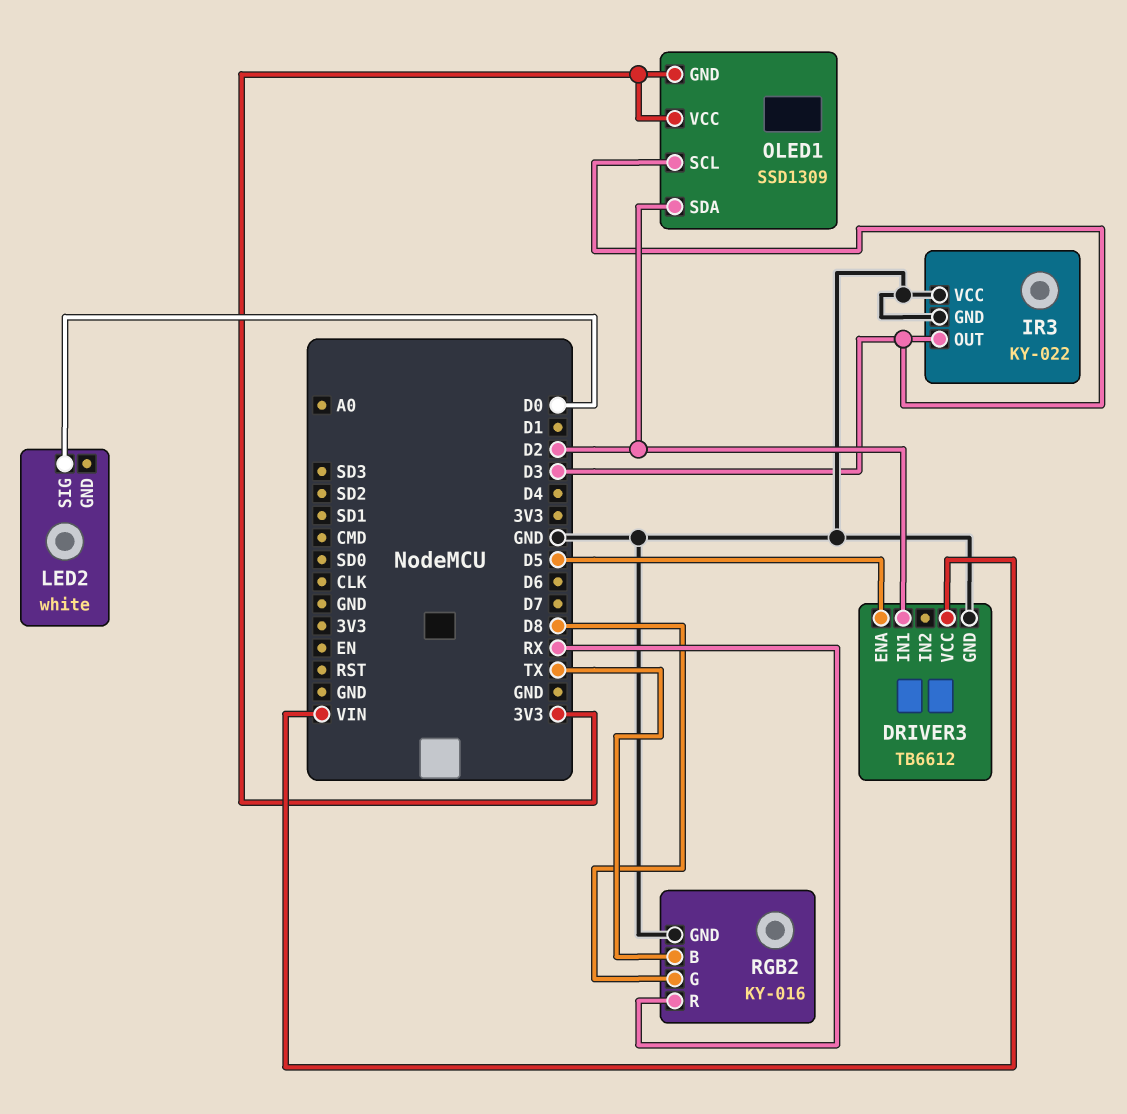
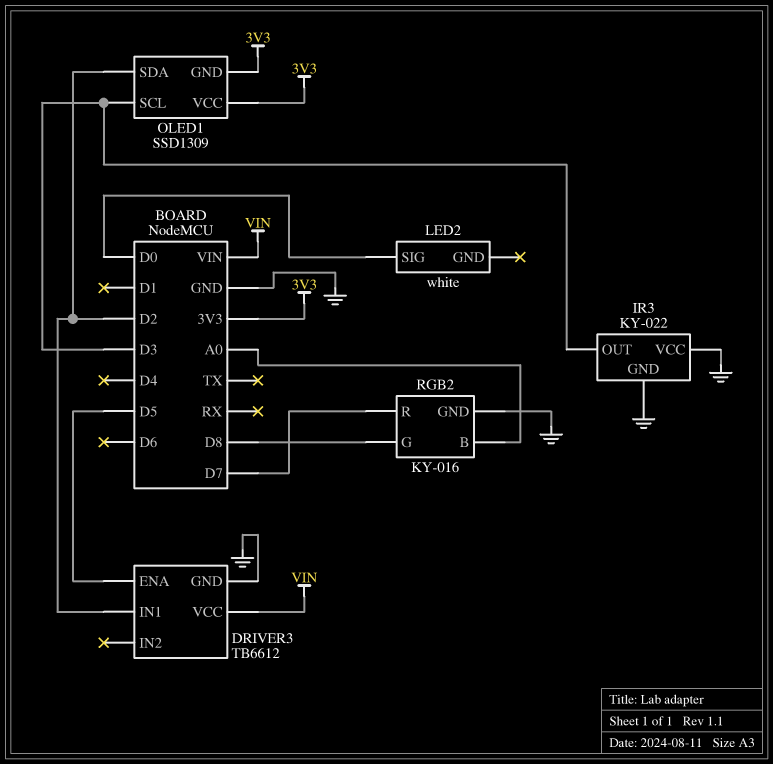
RGB2 pin B: TX -> A0
RGB2 pin R: RX -> D7

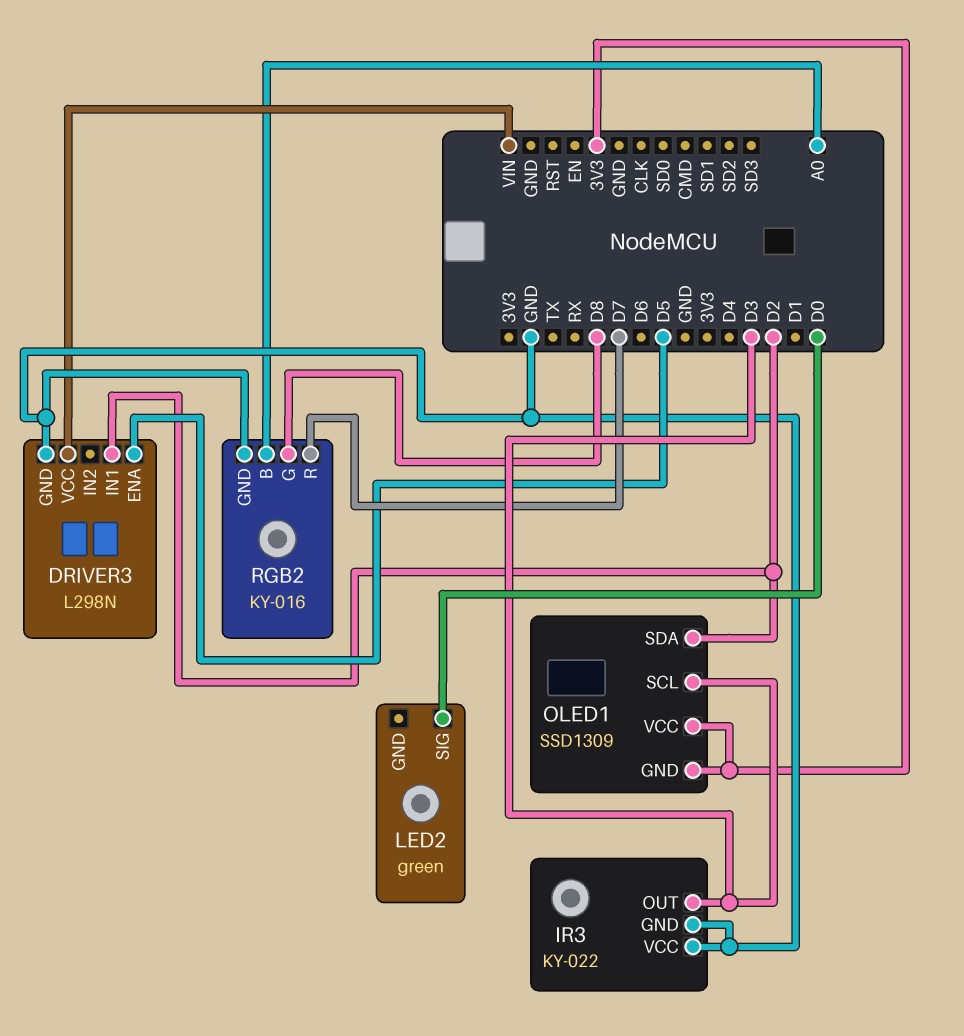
DRIVER3: TB6612 -> L298N
LED2: white -> green

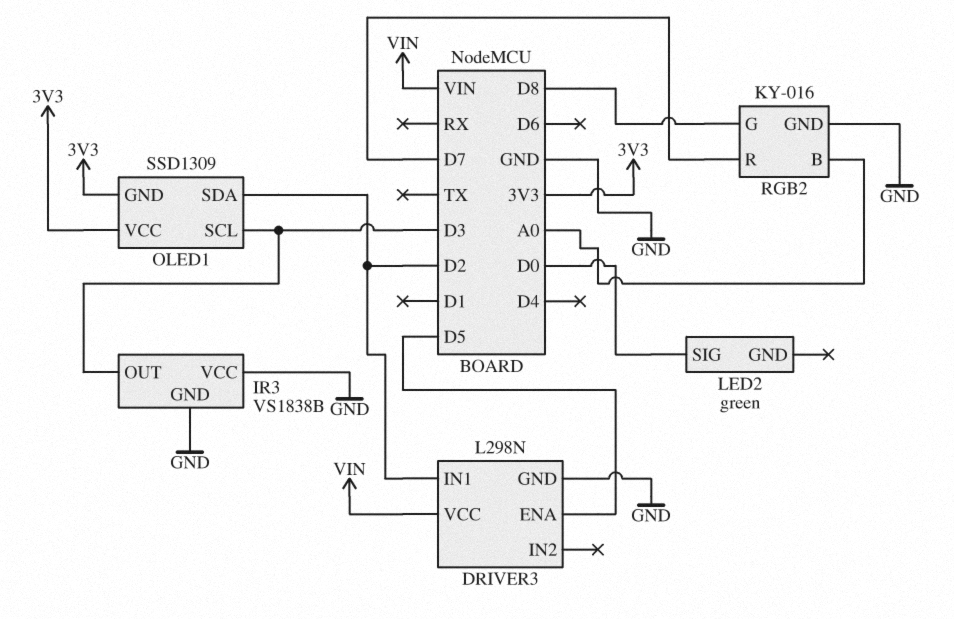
IR3: KY-022 -> VS1838B

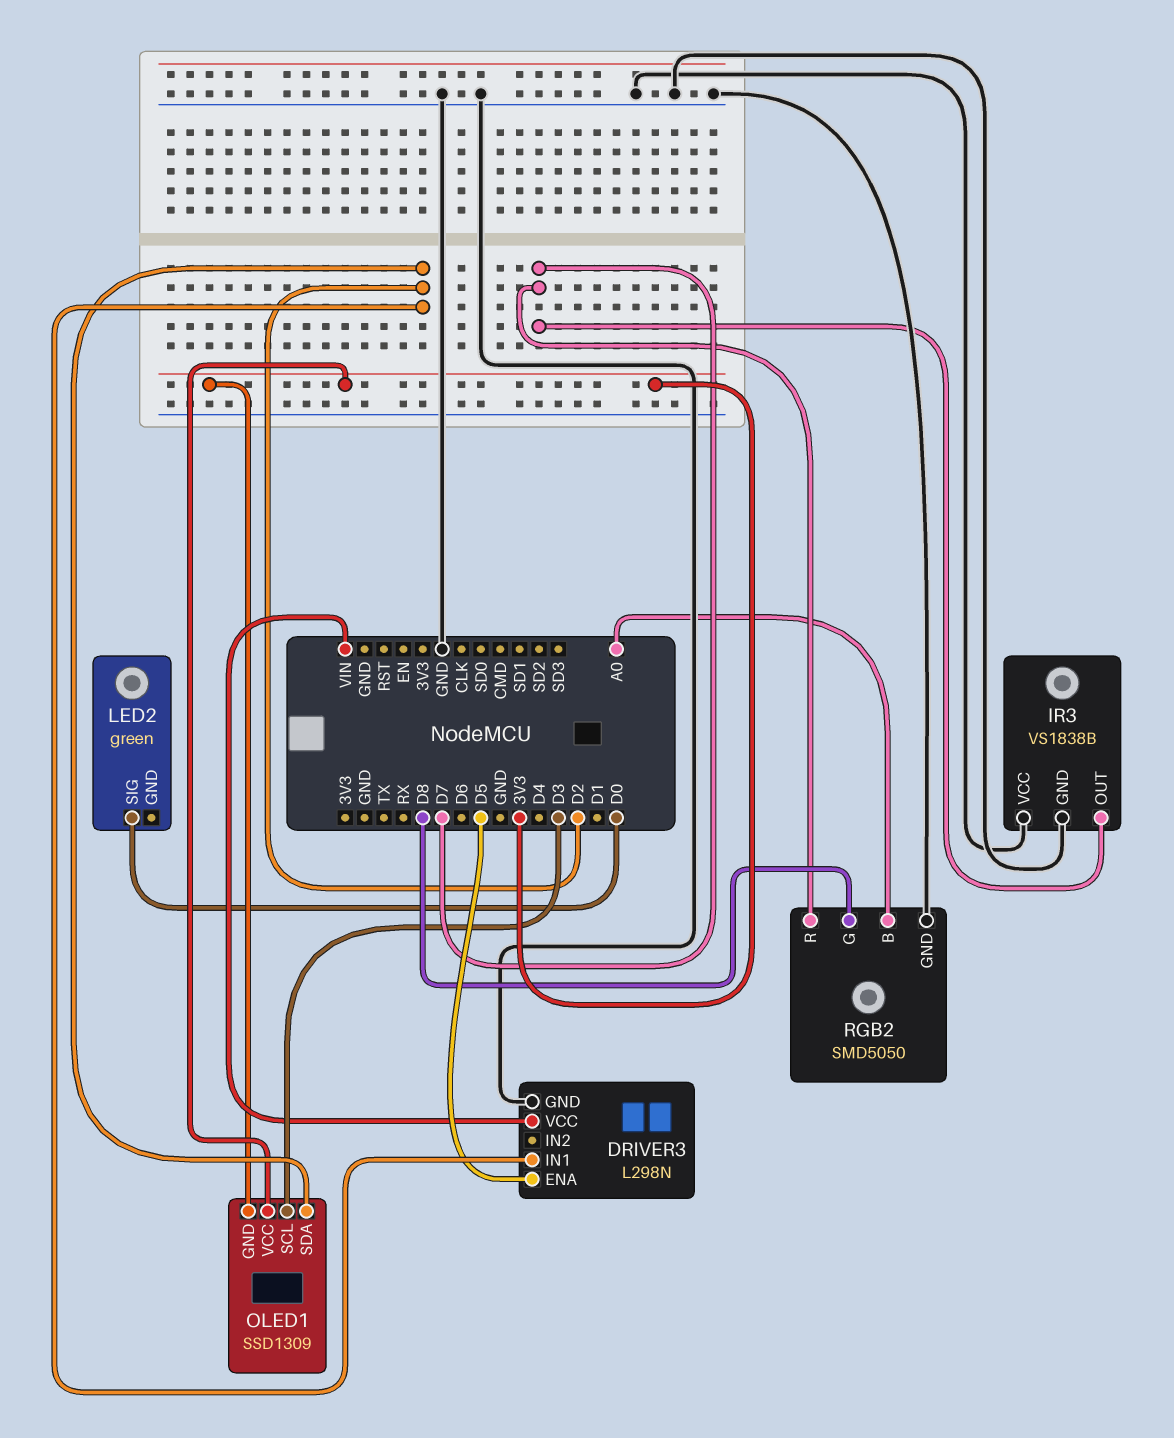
IR3 pin OUT: D3 -> D7
RGB2: KY-016 -> SMD5050

